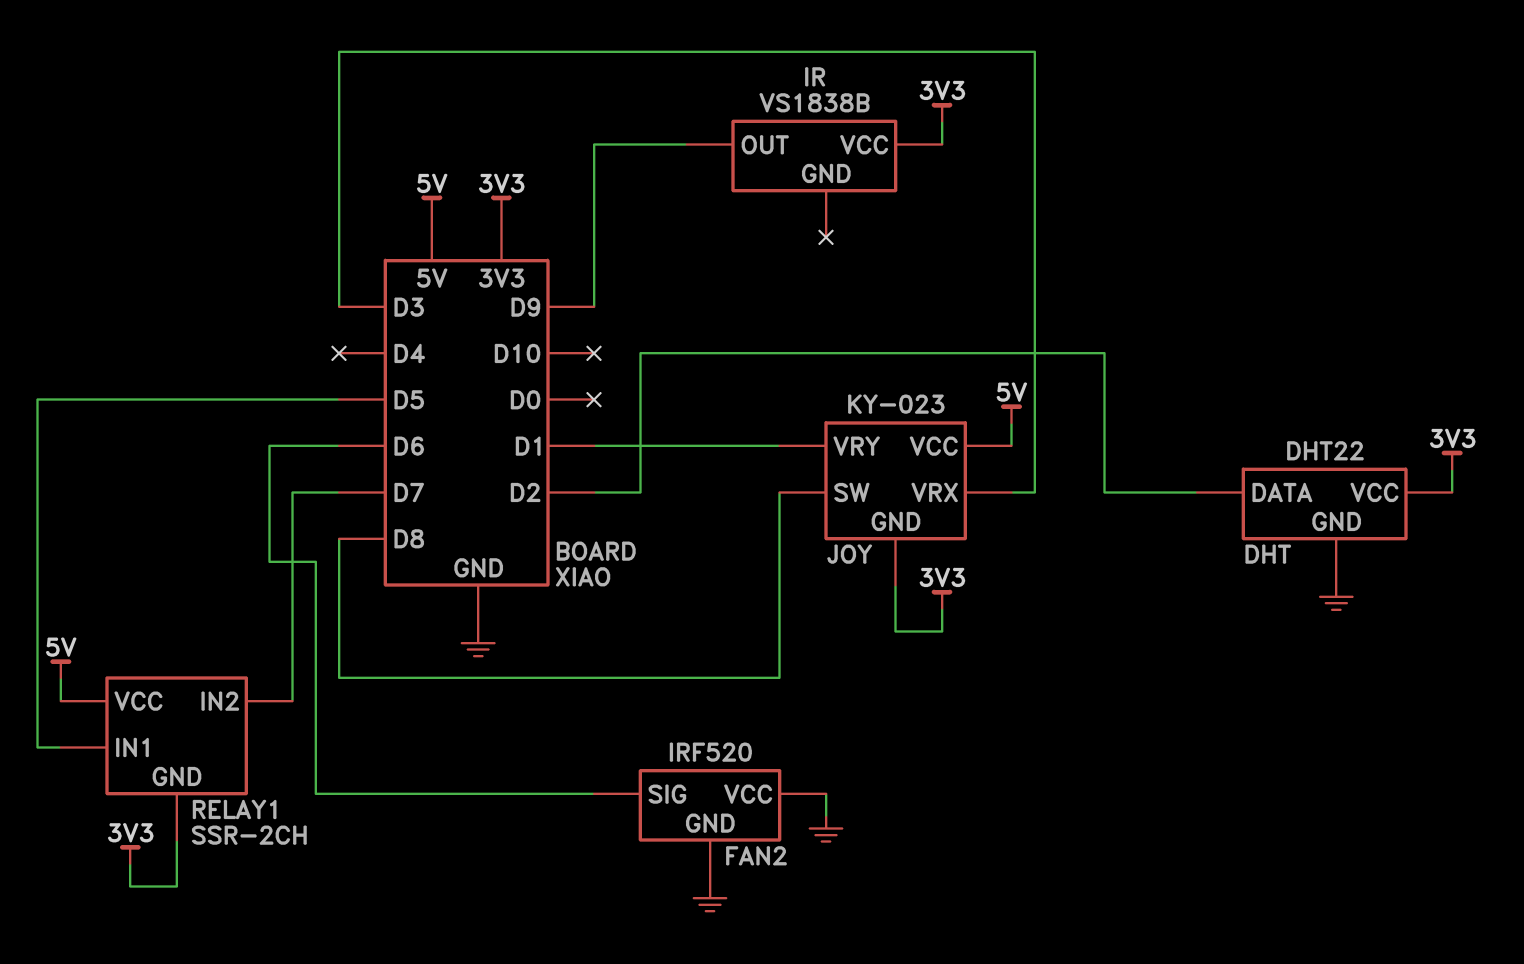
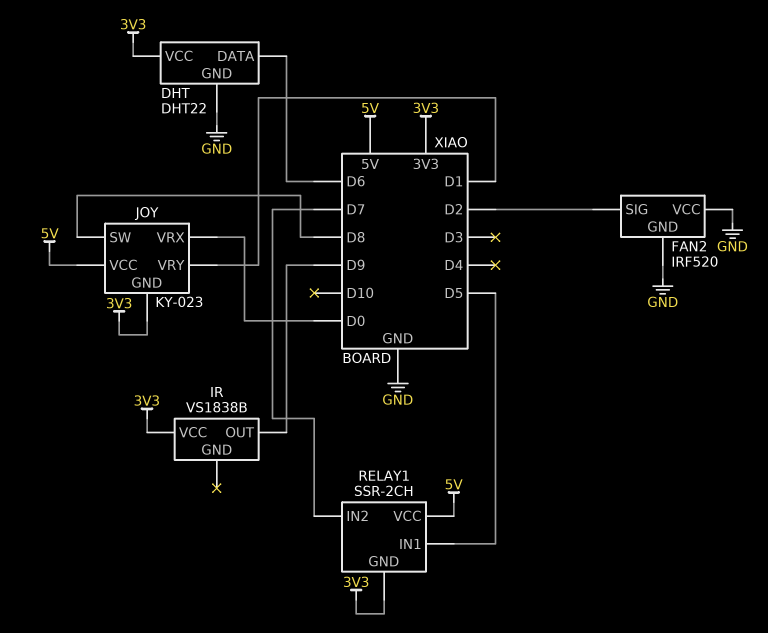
DHT pin DATA: D2 -> D6
FAN2 pin SIG: D6 -> D2
JOY pin VRX: D3 -> D0

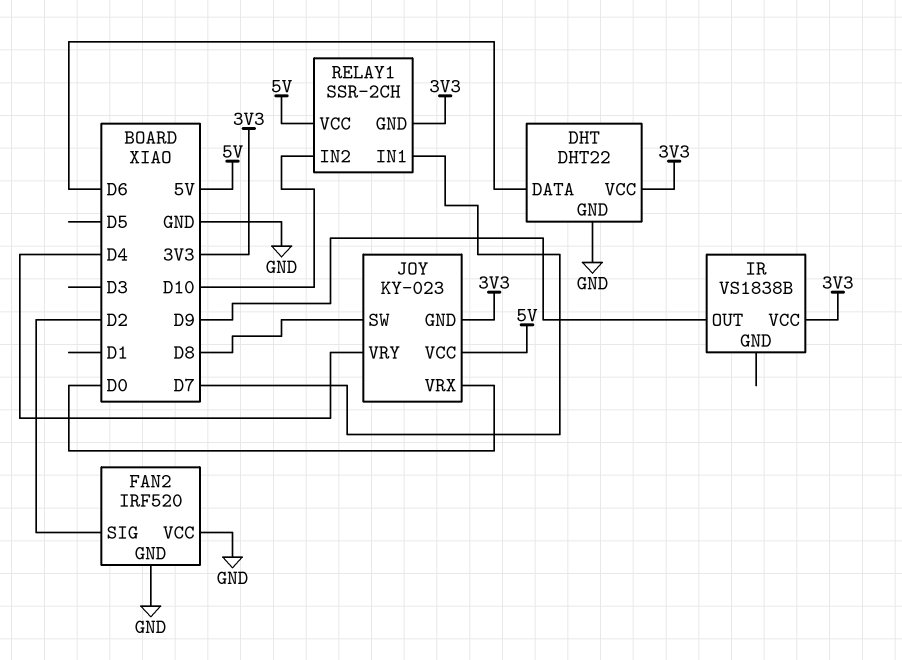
JOY pin VRY: D1 -> D4
RELAY1 pin IN1: D5 -> D7
RELAY1 pin IN2: D7 -> D10

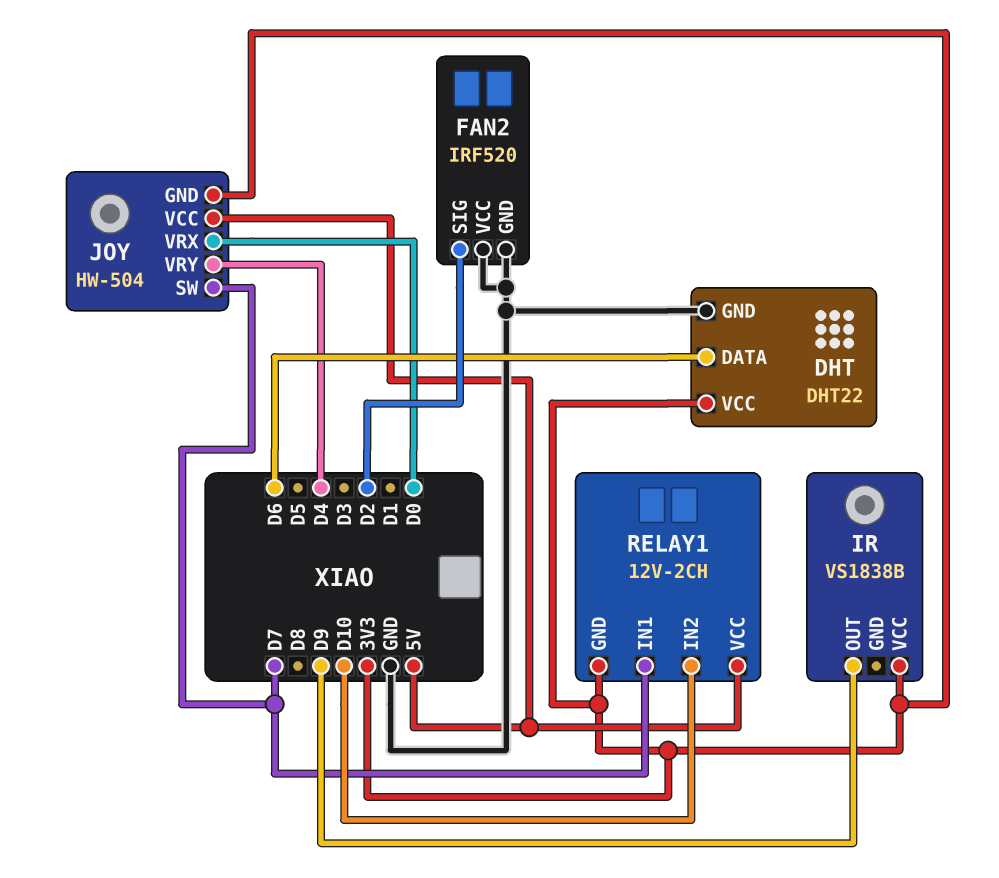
JOY: KY-023 -> HW-504
JOY pin SW: D8 -> D7
RELAY1: SSR-2CH -> 12V-2CH

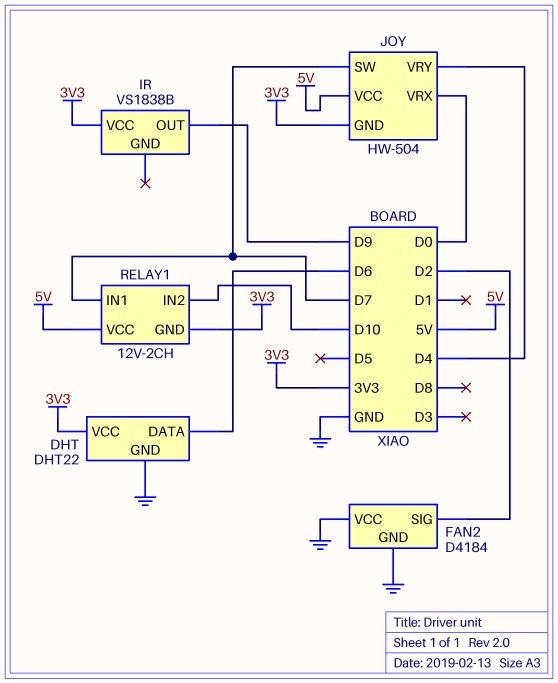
FAN2: IRF520 -> D4184

